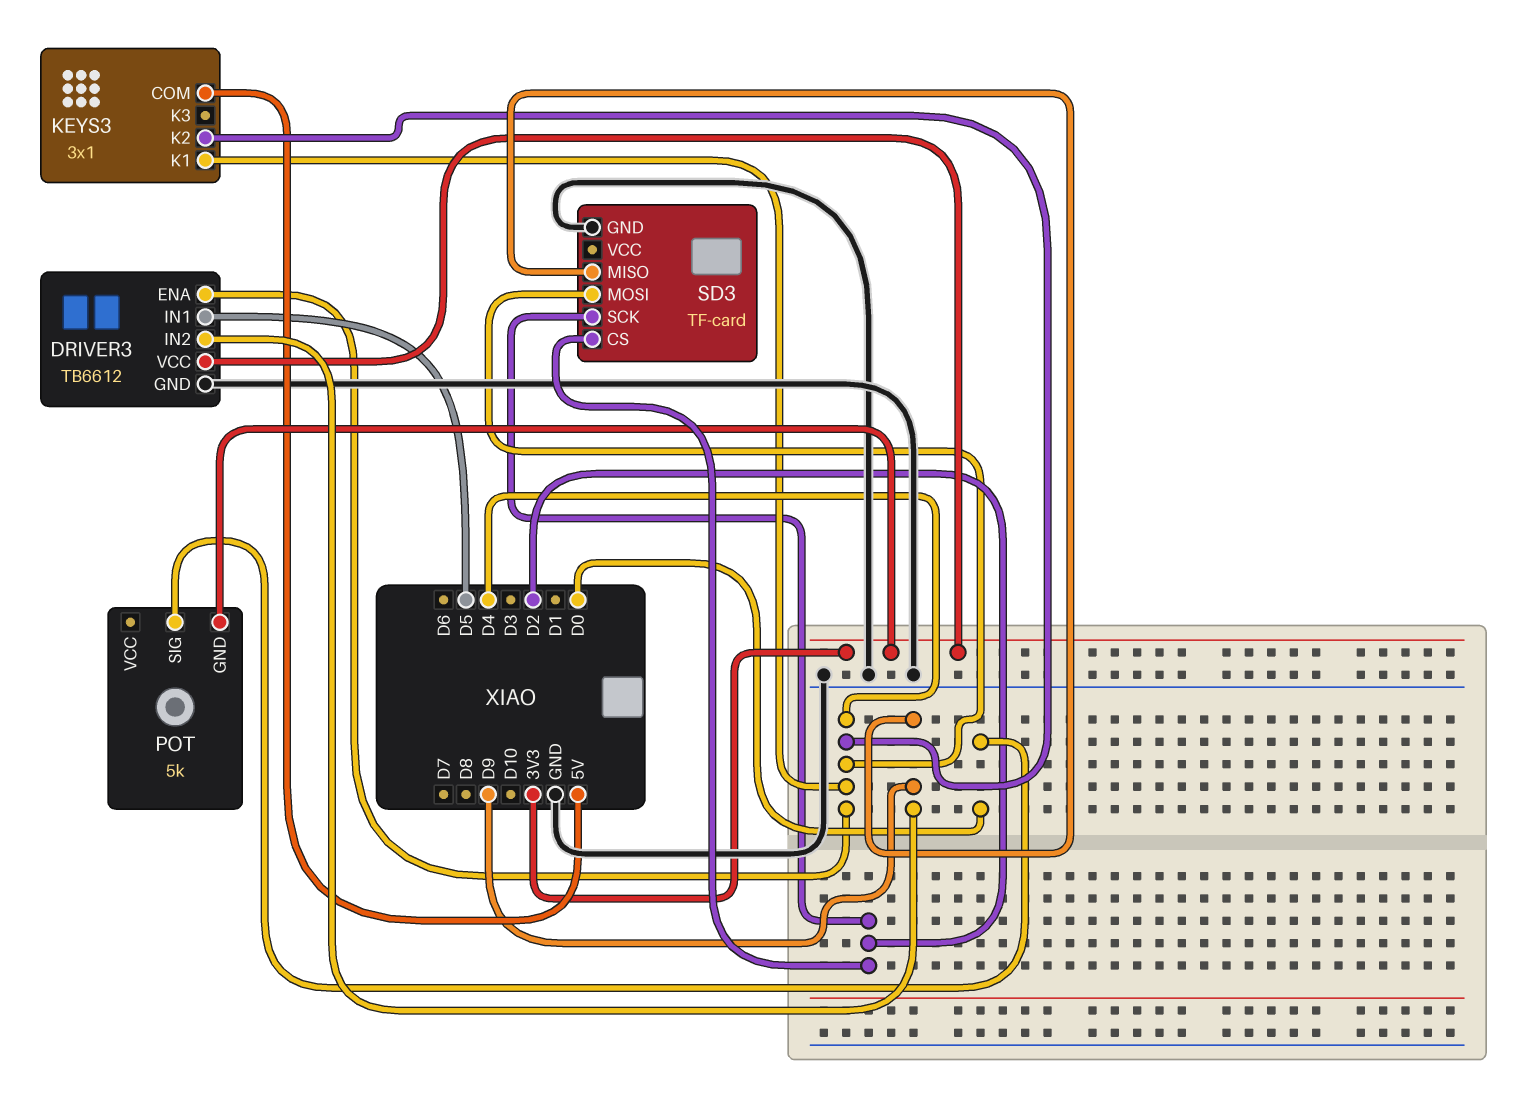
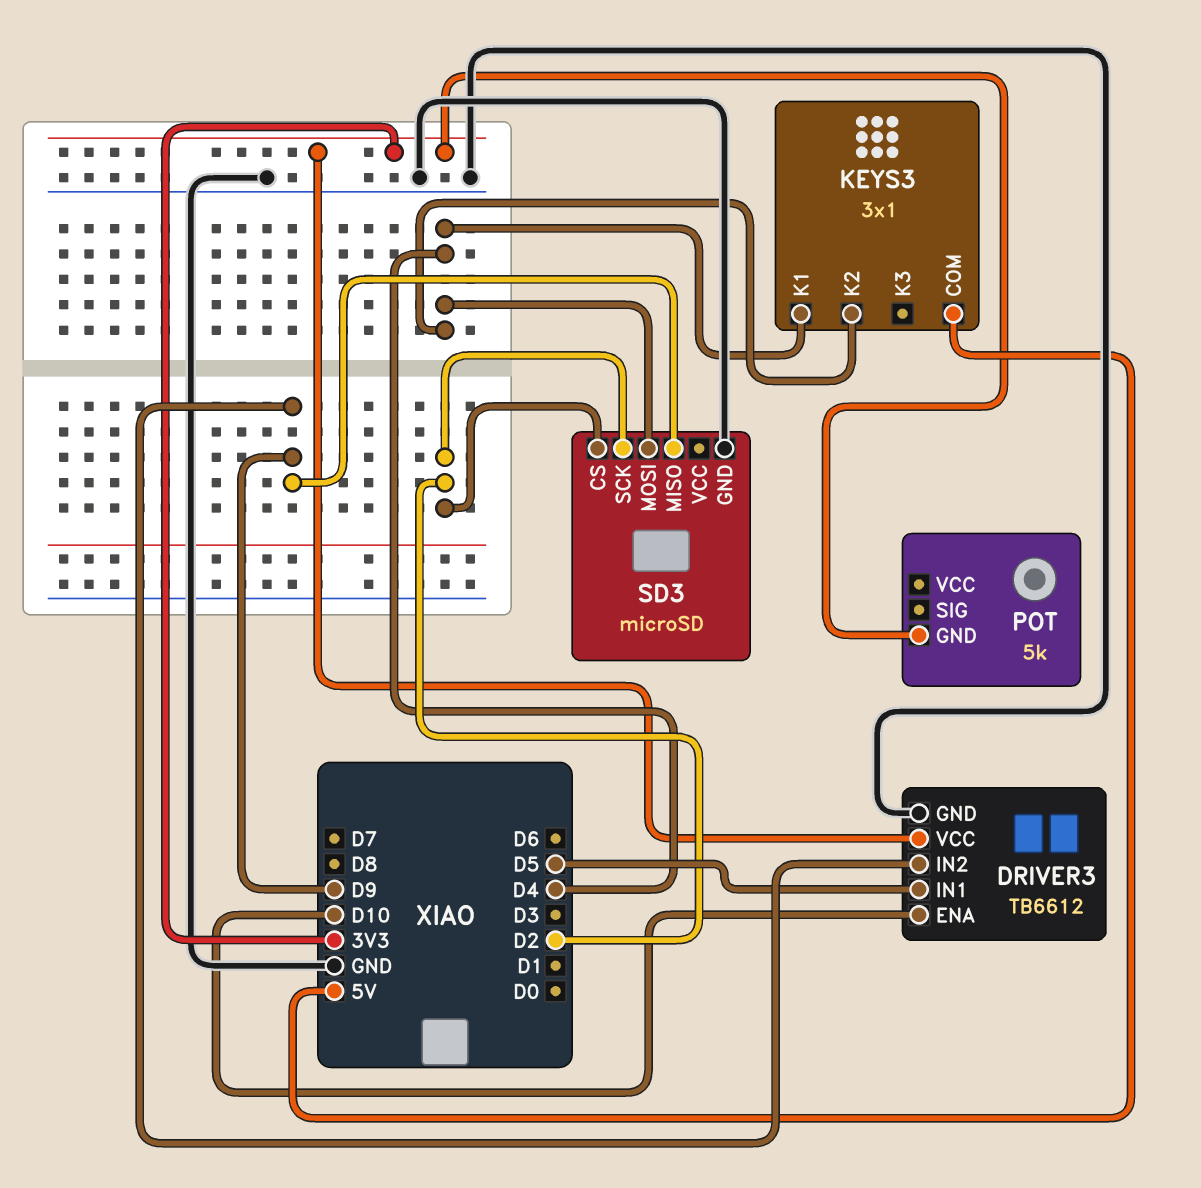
DRIVER3 pin ENA: D4 -> D10
POT pin SIG: D0 -> none
SD3: TF-card -> microSD

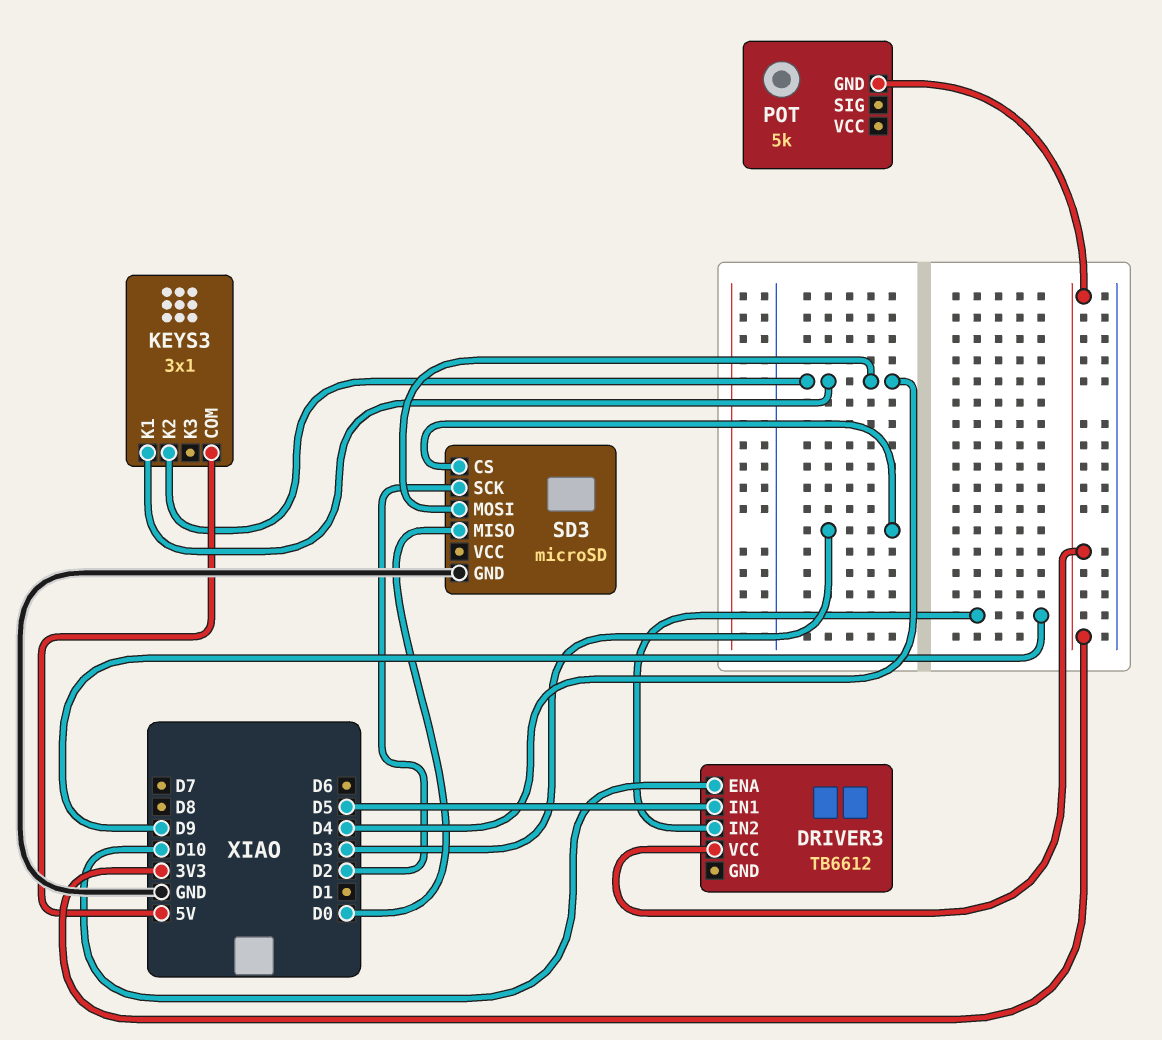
DRIVER3 pin GND: GND -> none
SD3 pin CS: D2 -> D3
SD3 pin MISO: D9 -> D0

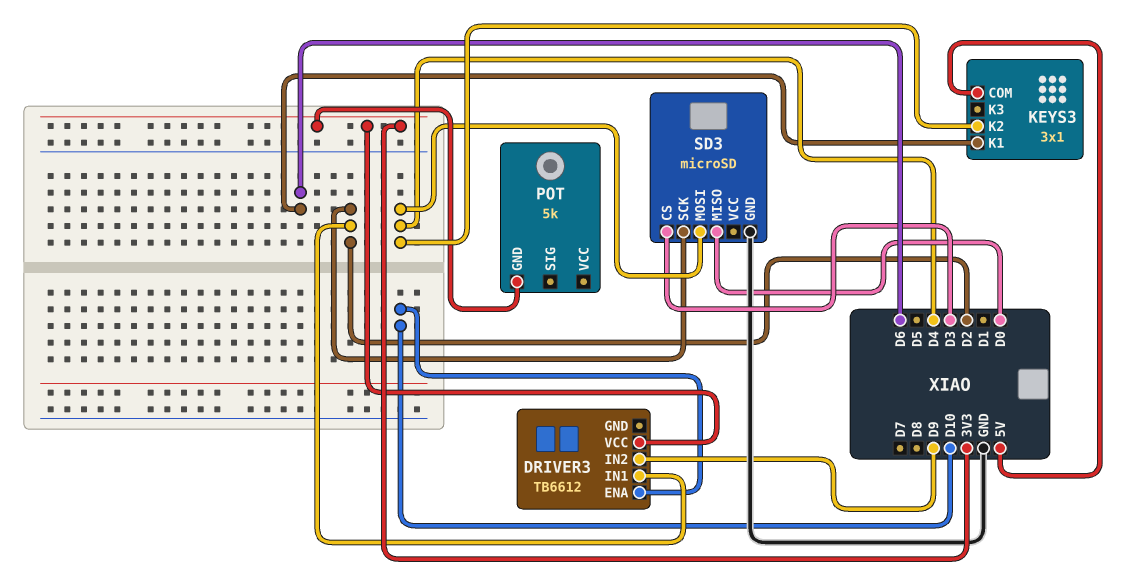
DRIVER3 pin IN1: D5 -> D2
KEYS3 pin K1: D4 -> D6

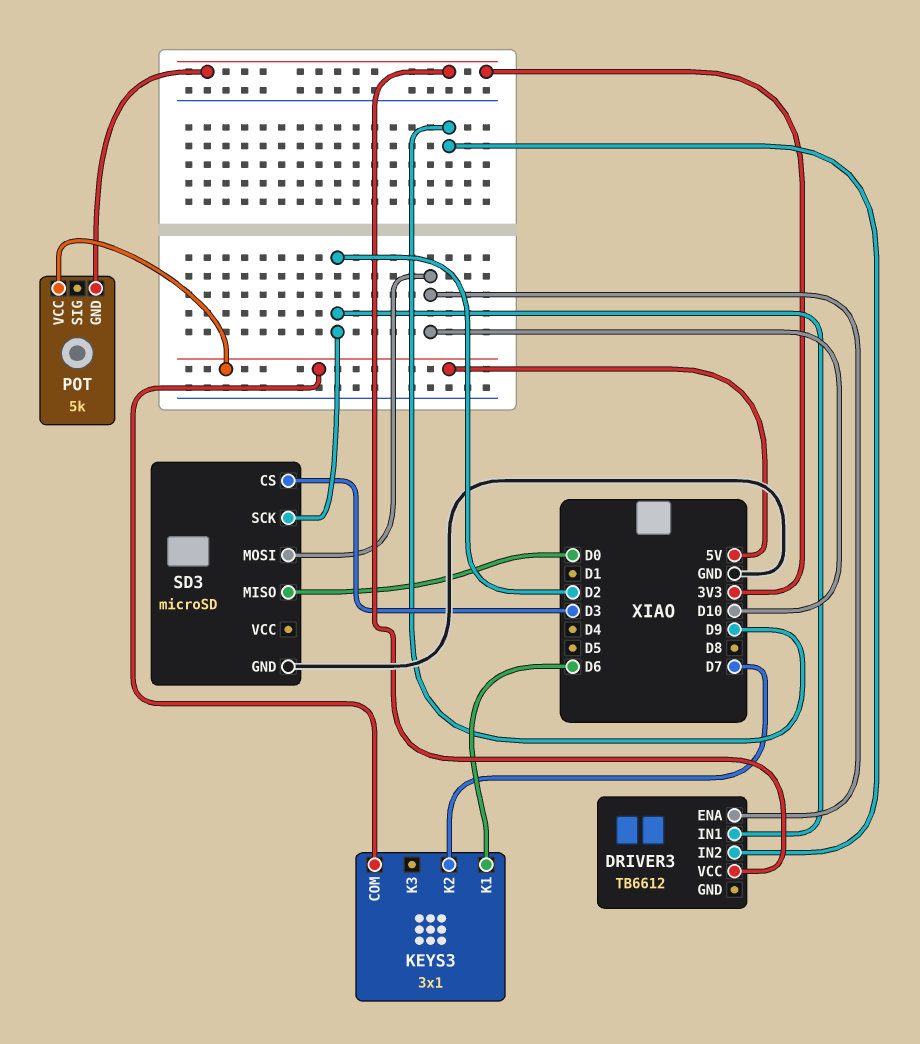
KEYS3 pin K2: D4 -> D7
POT pin VCC: none -> 5V
SD3 pin MOSI: D4 -> D10

